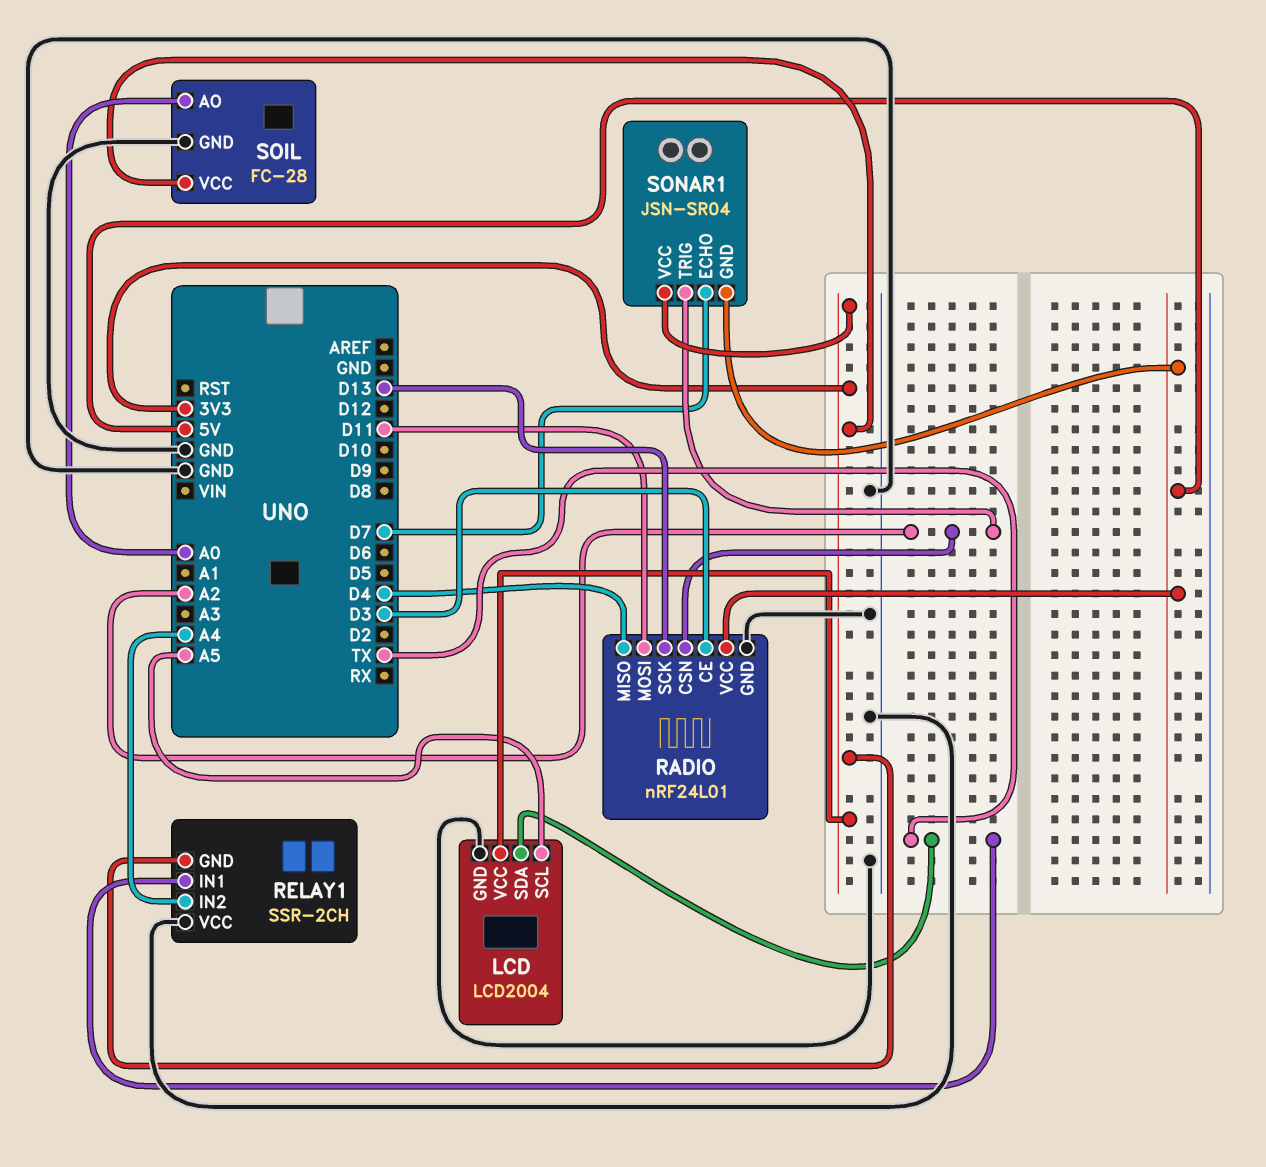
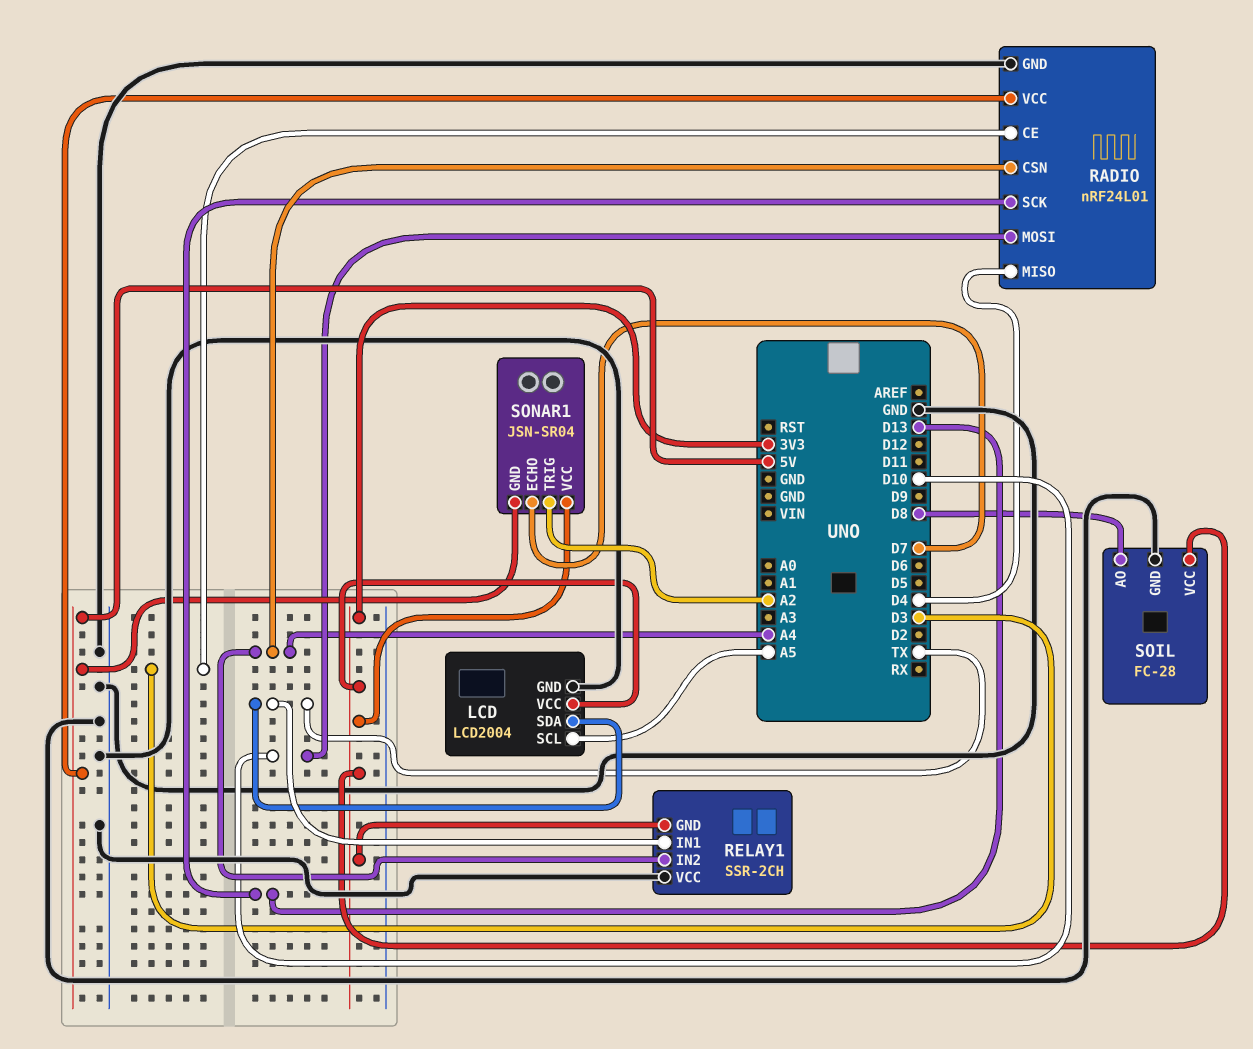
RADIO pin CSN: A2 -> A4
RADIO pin MOSI: D11 -> D10
SOIL pin AO: A0 -> D8

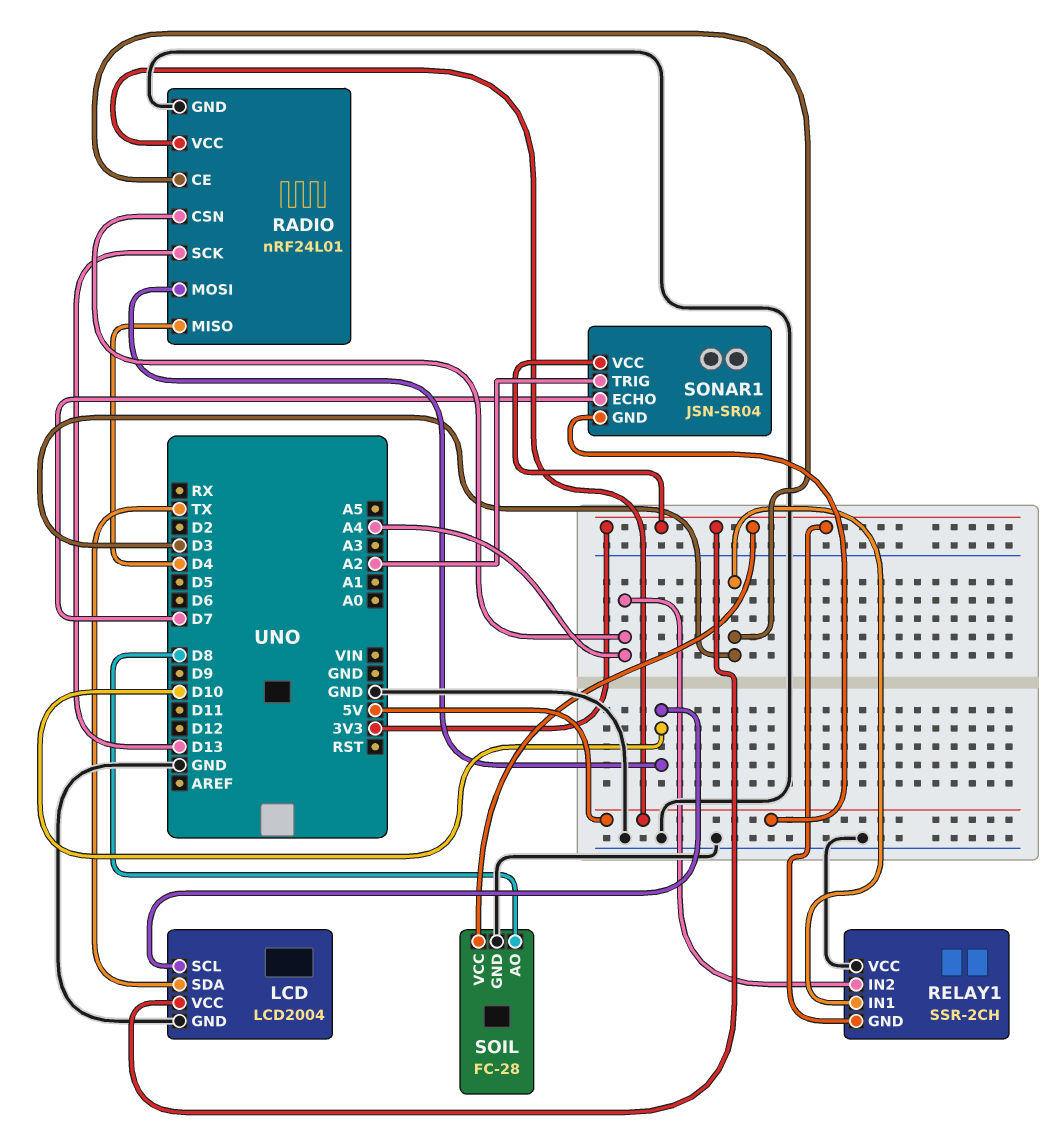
LCD pin SCL: A5 -> D10
RELAY1 pin IN1: TX -> D3

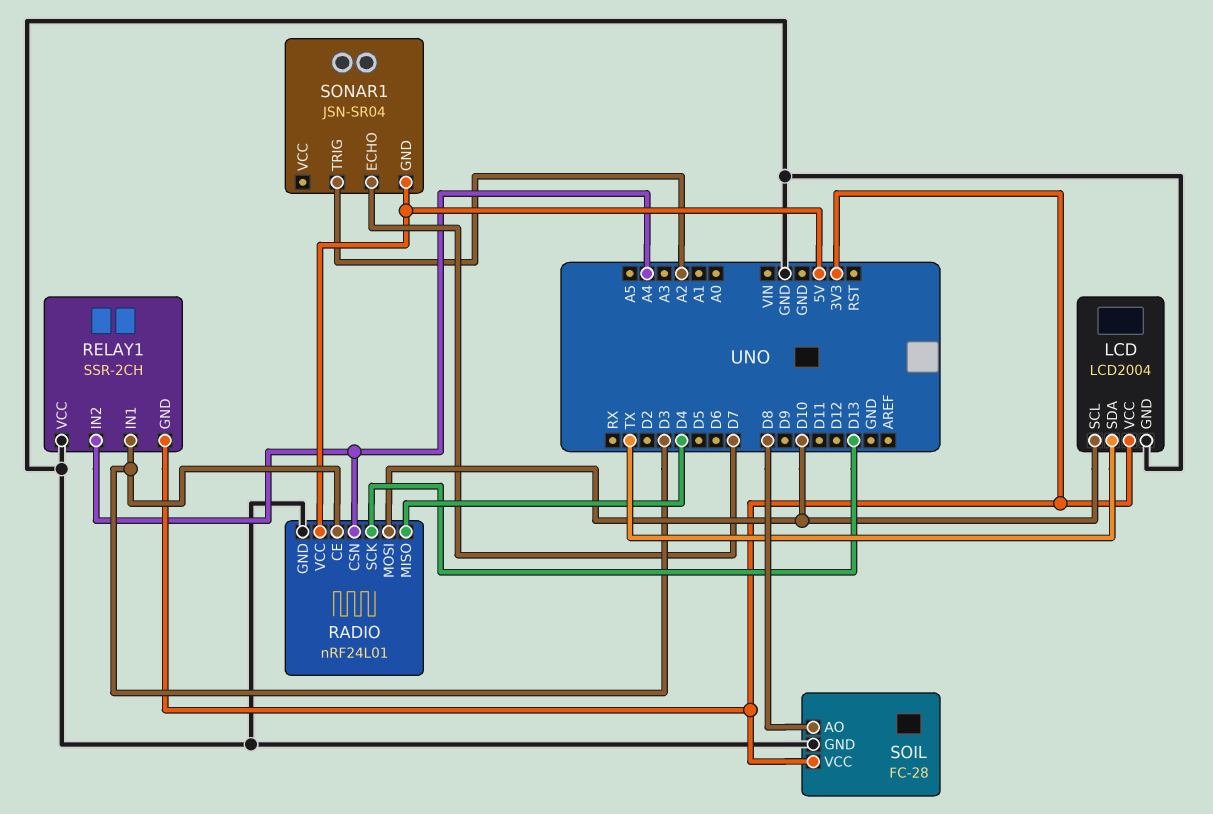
SONAR1 pin VCC: 3V3 -> none

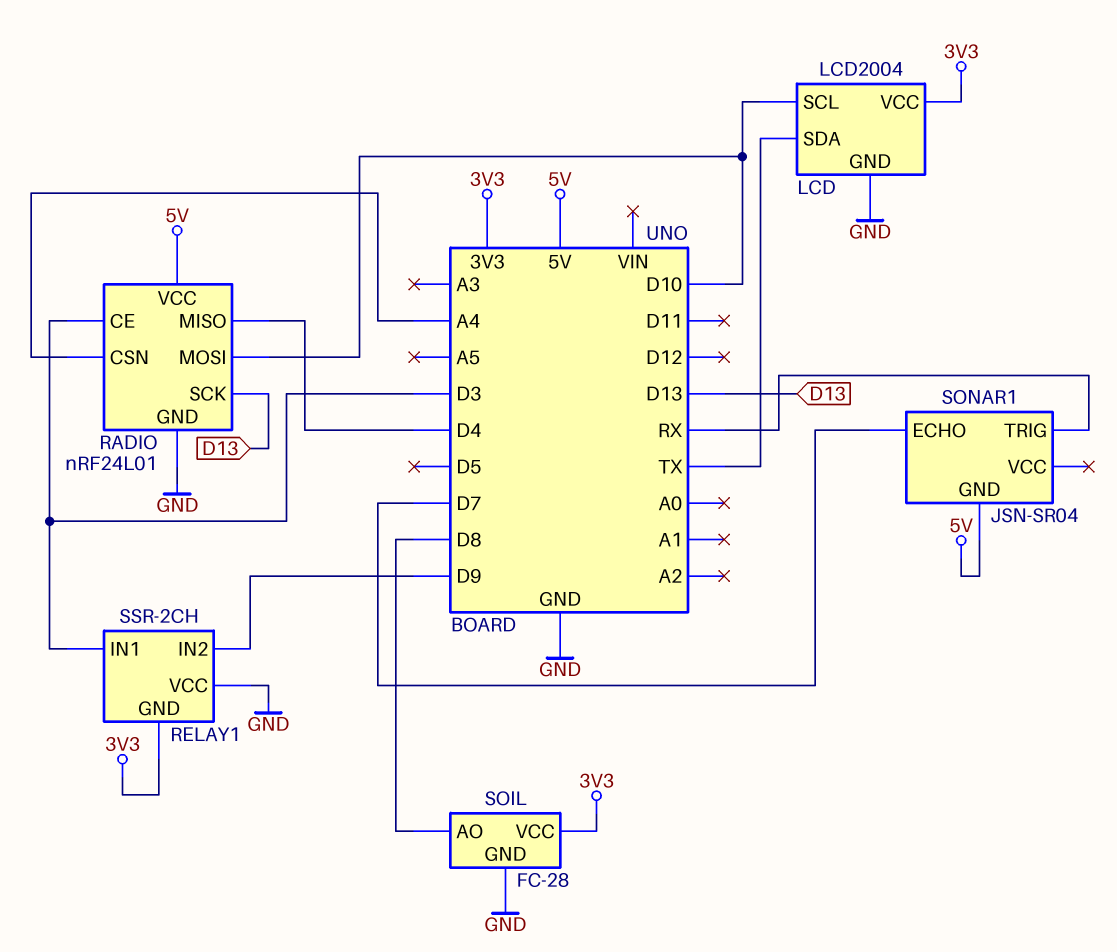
RELAY1 pin IN2: A4 -> D9
SONAR1 pin TRIG: A2 -> RX

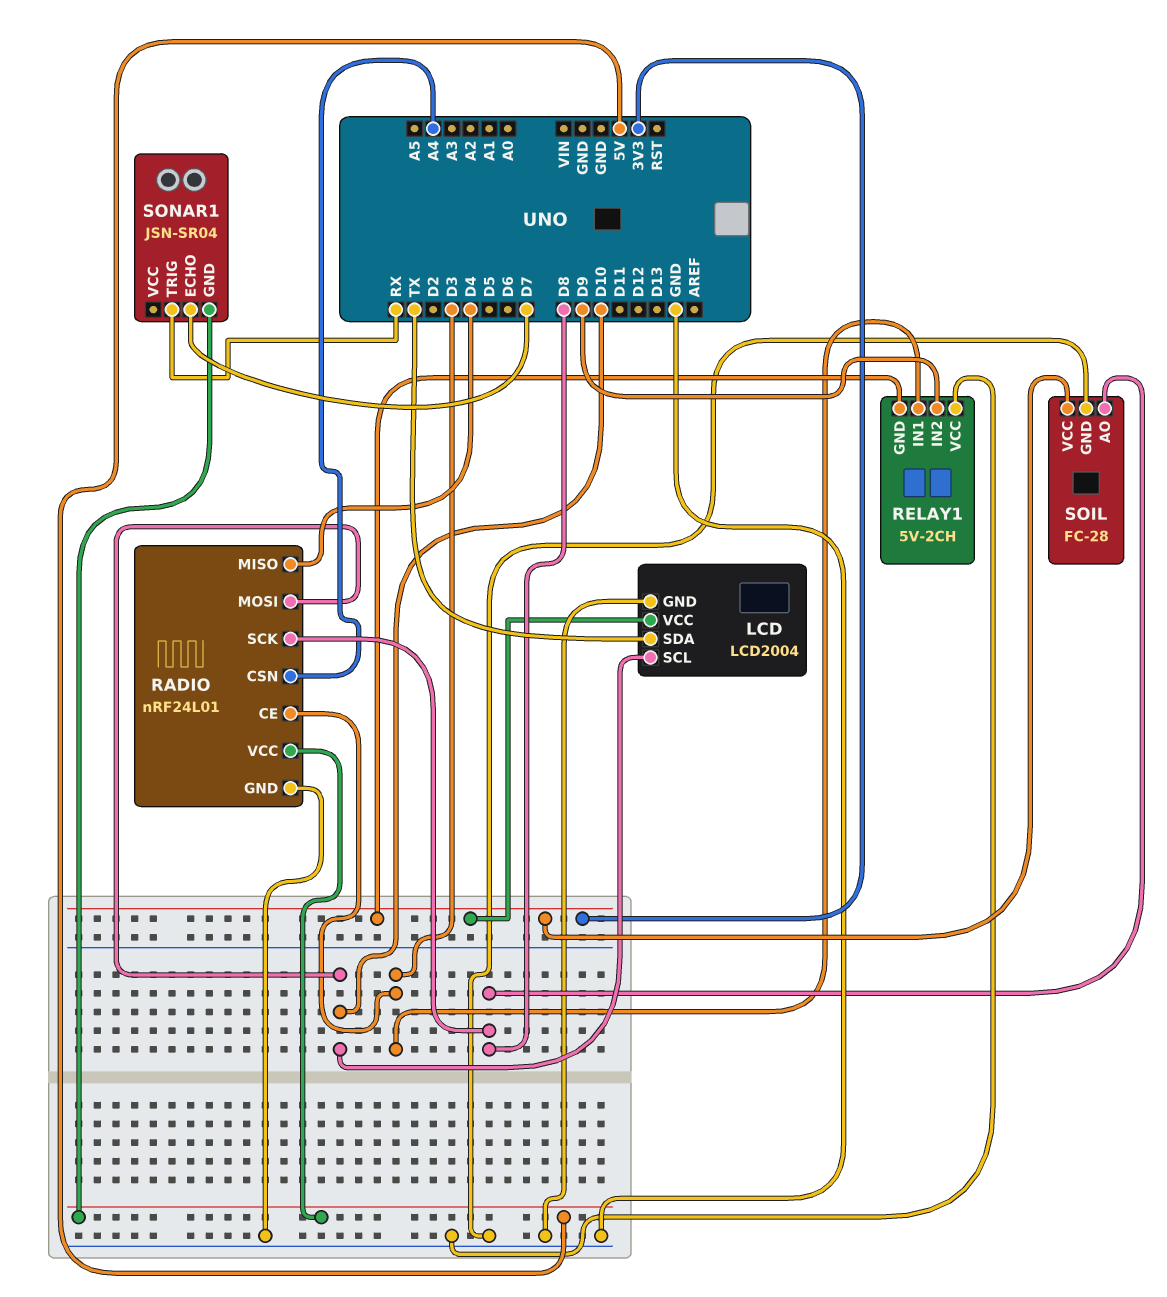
RADIO pin SCK: D13 -> D8
RELAY1: SSR-2CH -> 5V-2CH

